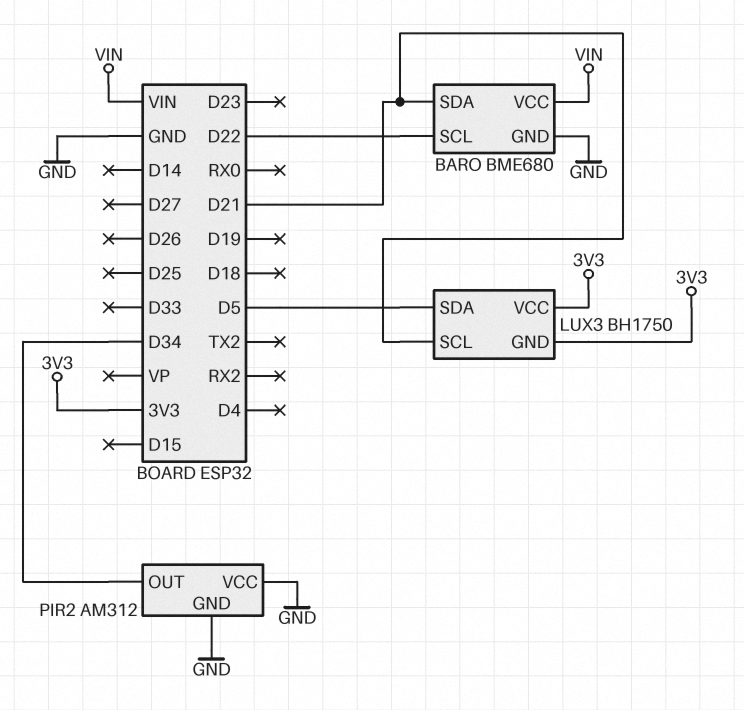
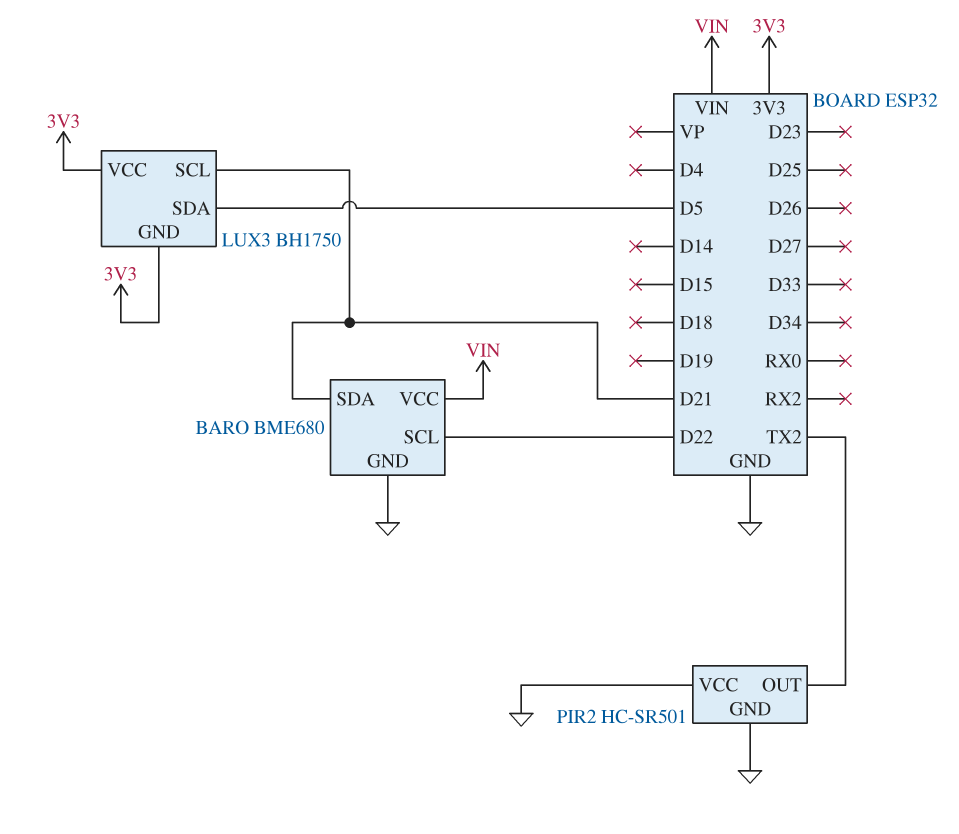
PIR2: AM312 -> HC-SR501
PIR2 pin OUT: D34 -> TX2

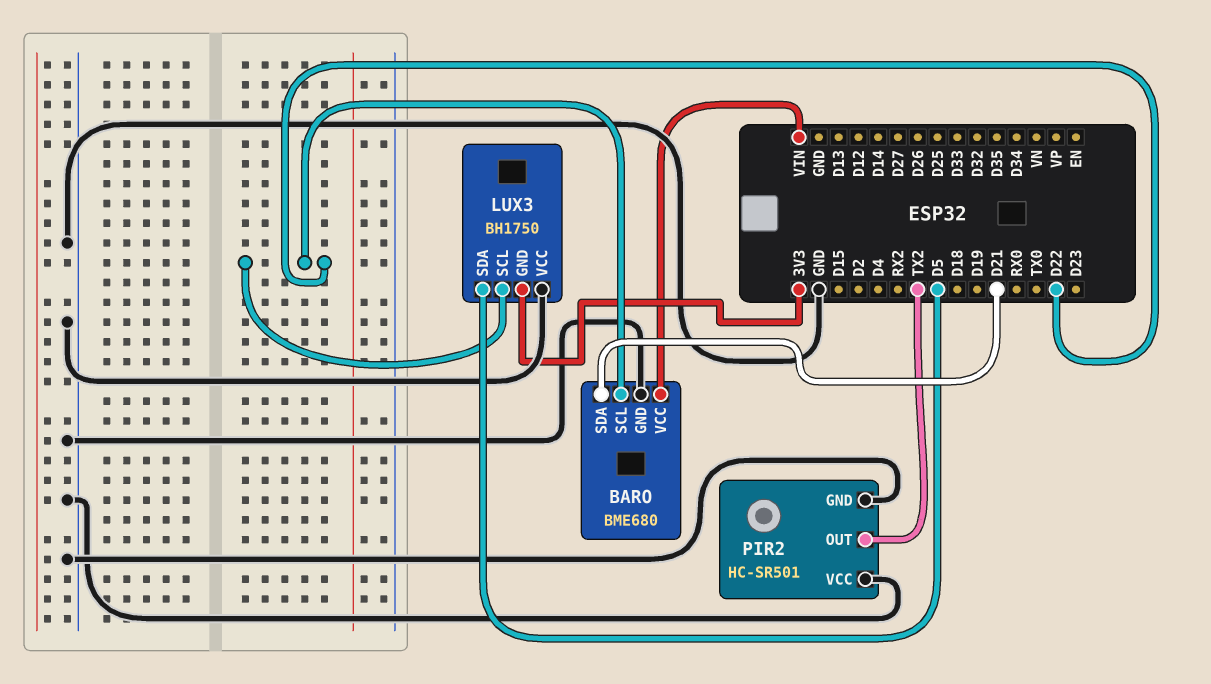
LUX3 pin SCL: D21 -> D22
LUX3 pin VCC: 3V3 -> GND

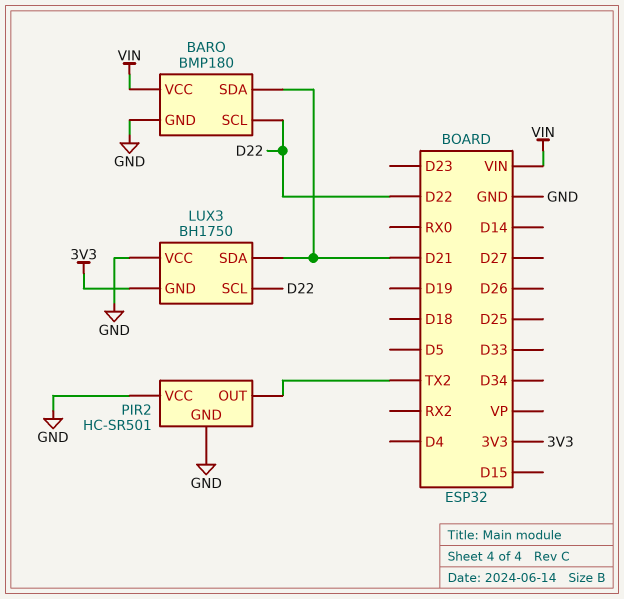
BARO: BME680 -> BMP180
LUX3 pin SDA: D5 -> D21

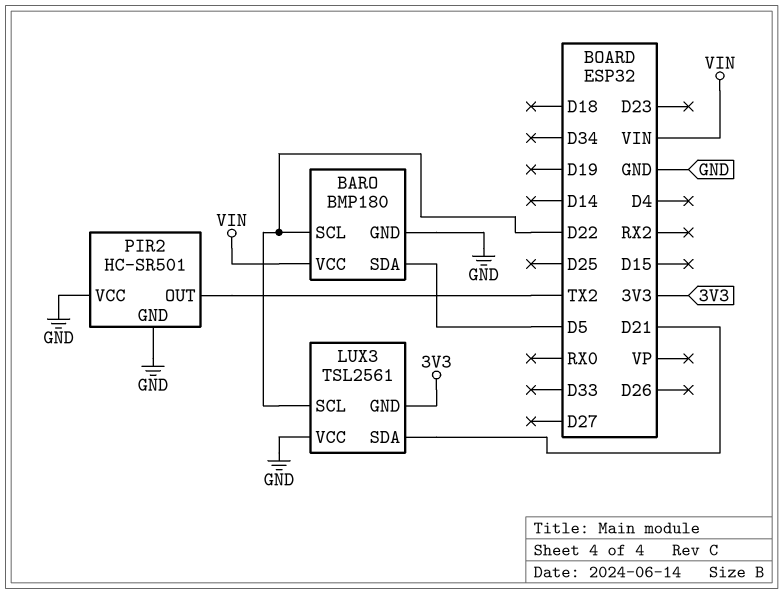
BARO pin SDA: D21 -> D5
LUX3: BH1750 -> TSL2561

